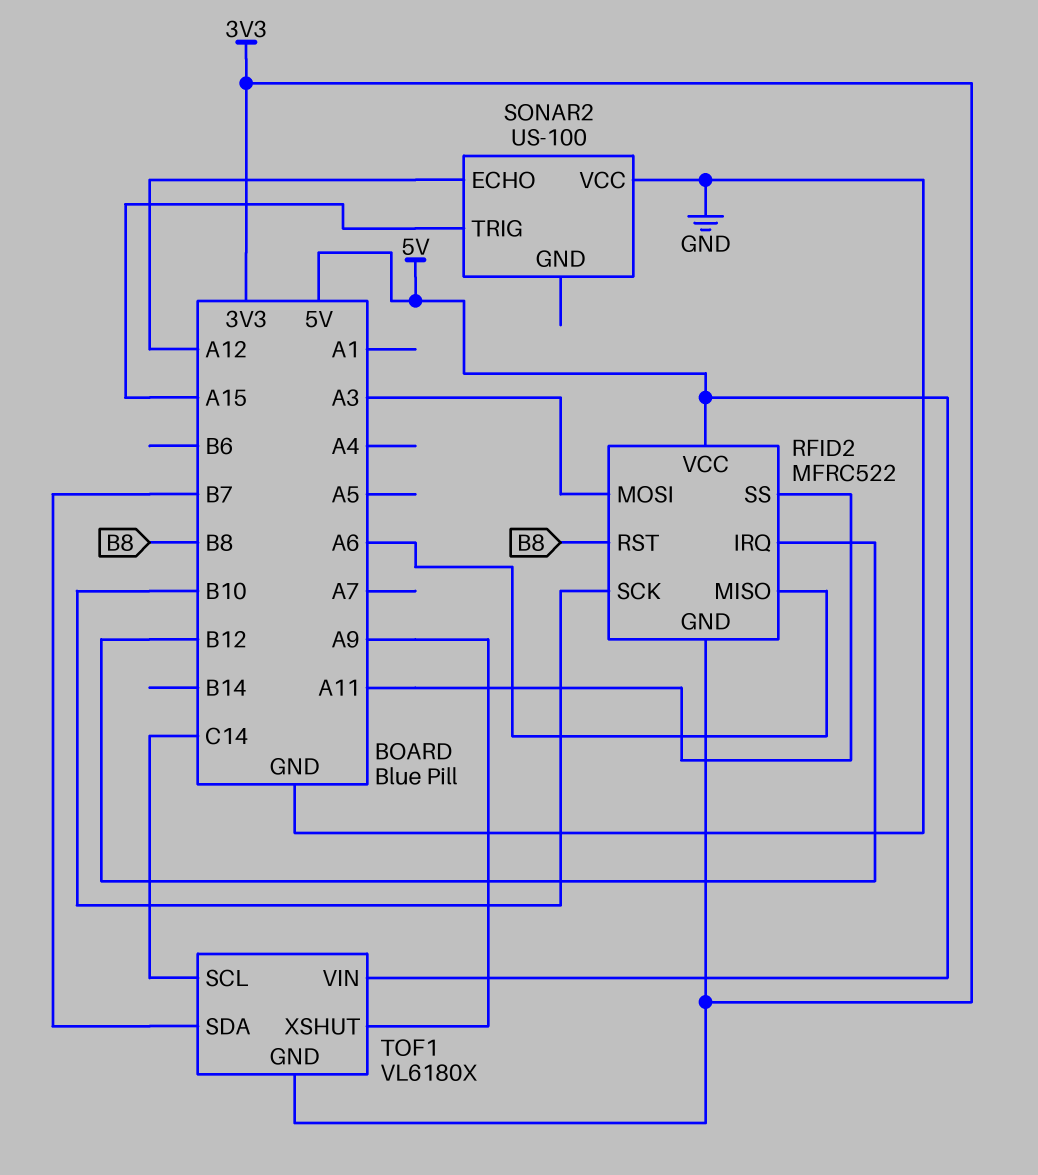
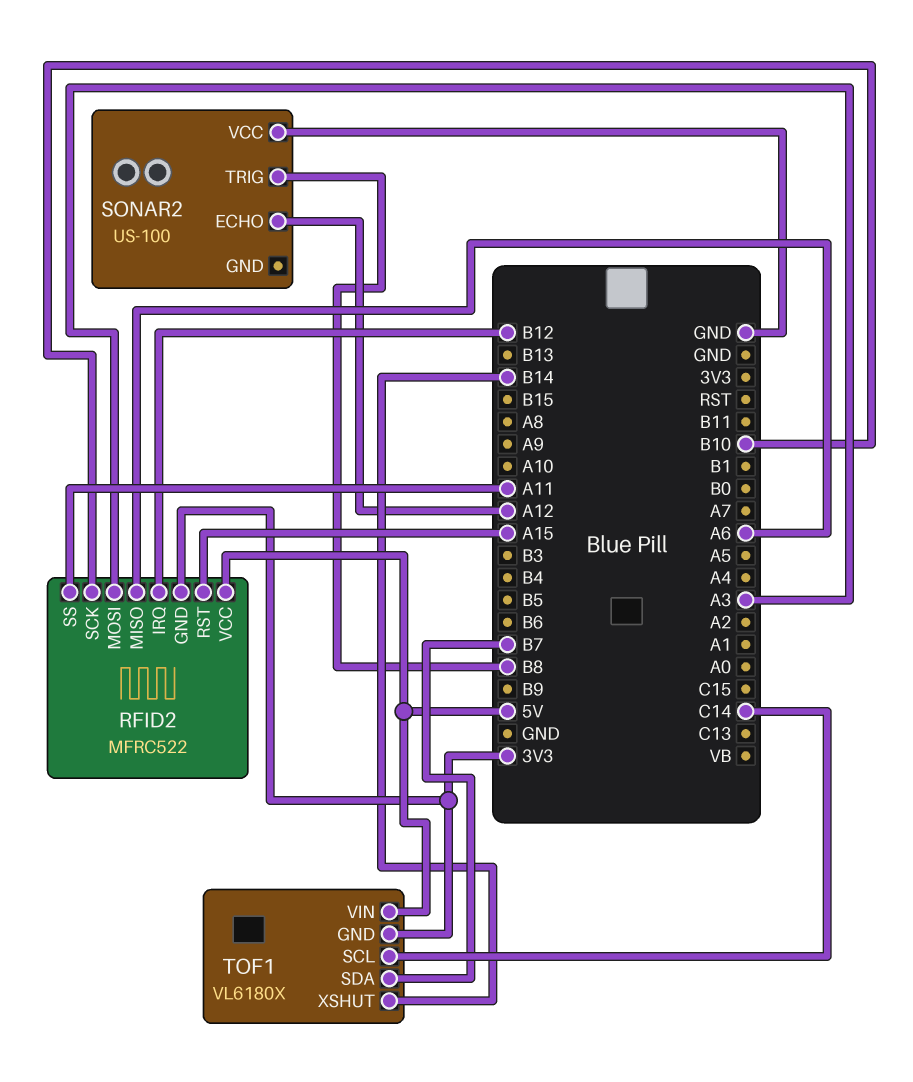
RFID2 pin RST: B8 -> A15
SONAR2 pin TRIG: A15 -> B8
TOF1 pin XSHUT: A9 -> B14

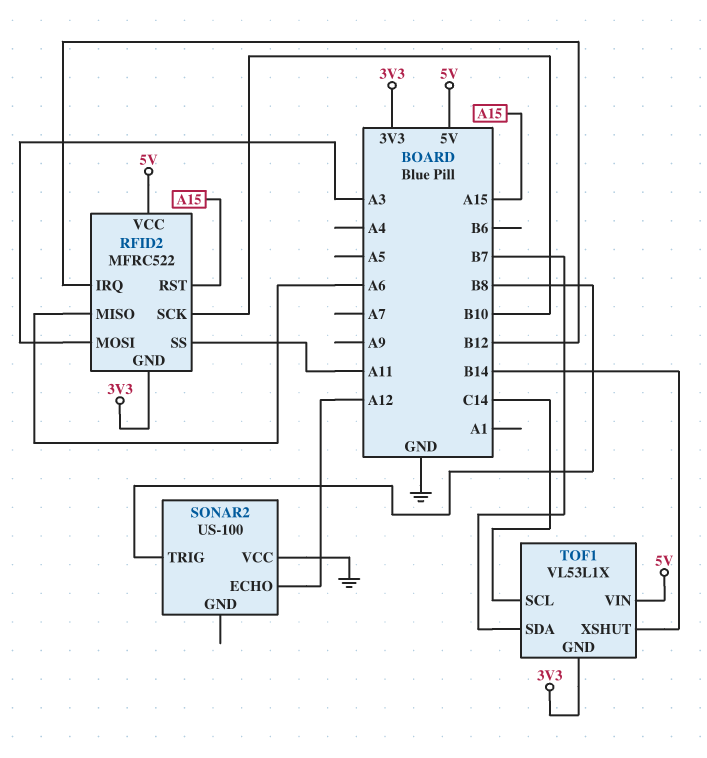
TOF1: VL6180X -> VL53L1X

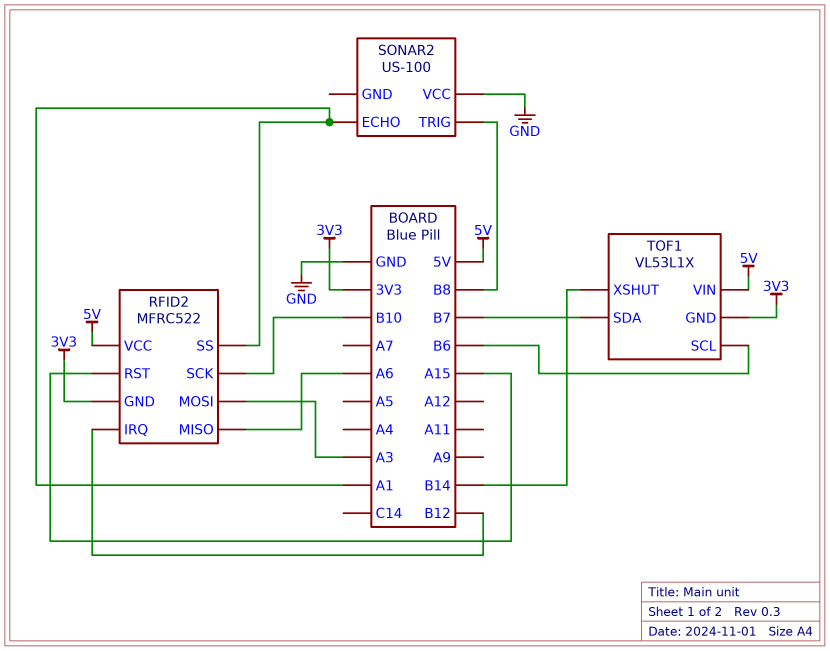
RFID2 pin SS: A11 -> A1
SONAR2 pin ECHO: A12 -> A1
TOF1 pin SCL: C14 -> B6

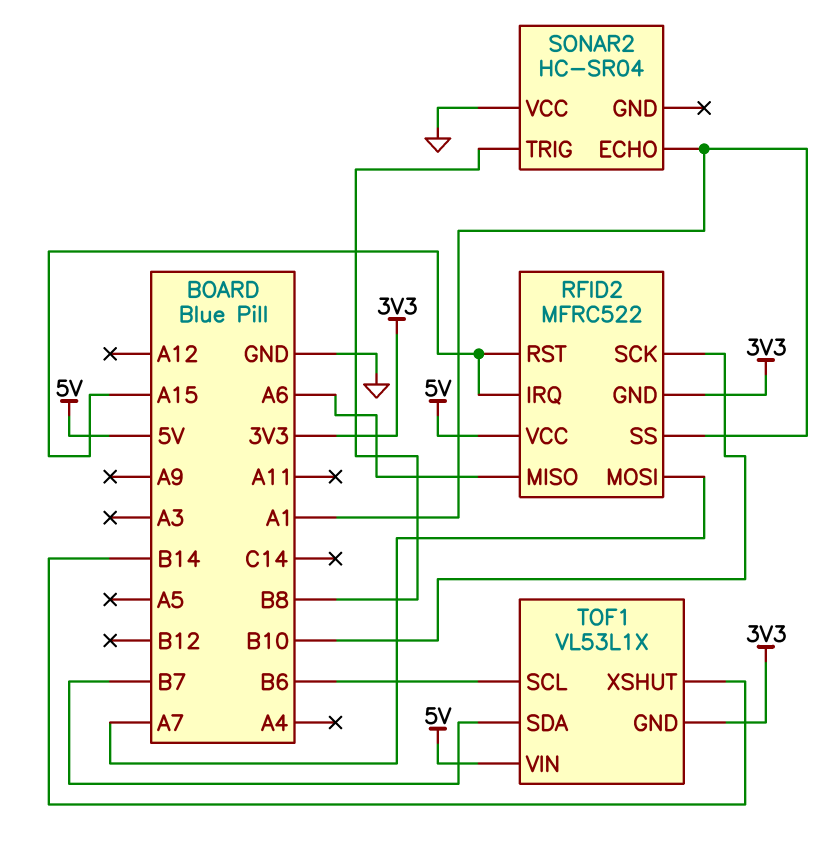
RFID2 pin IRQ: B12 -> A15
RFID2 pin MOSI: A3 -> A7
SONAR2: US-100 -> HC-SR04

